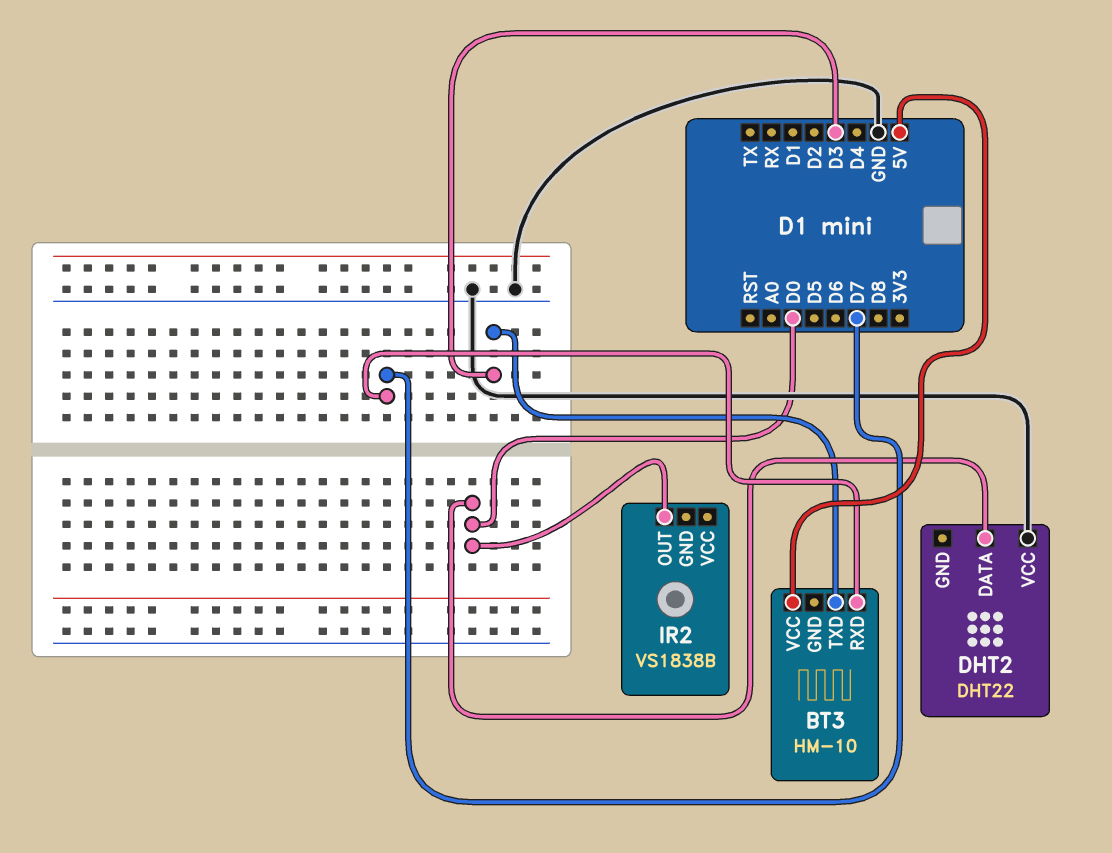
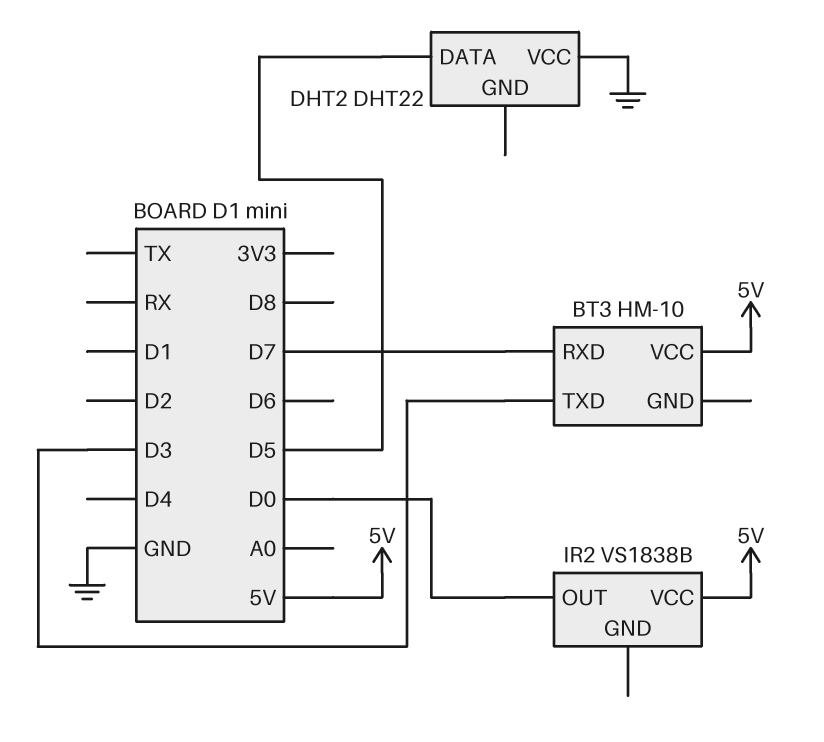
DHT2 pin DATA: D0 -> D5
IR2 pin VCC: none -> 5V

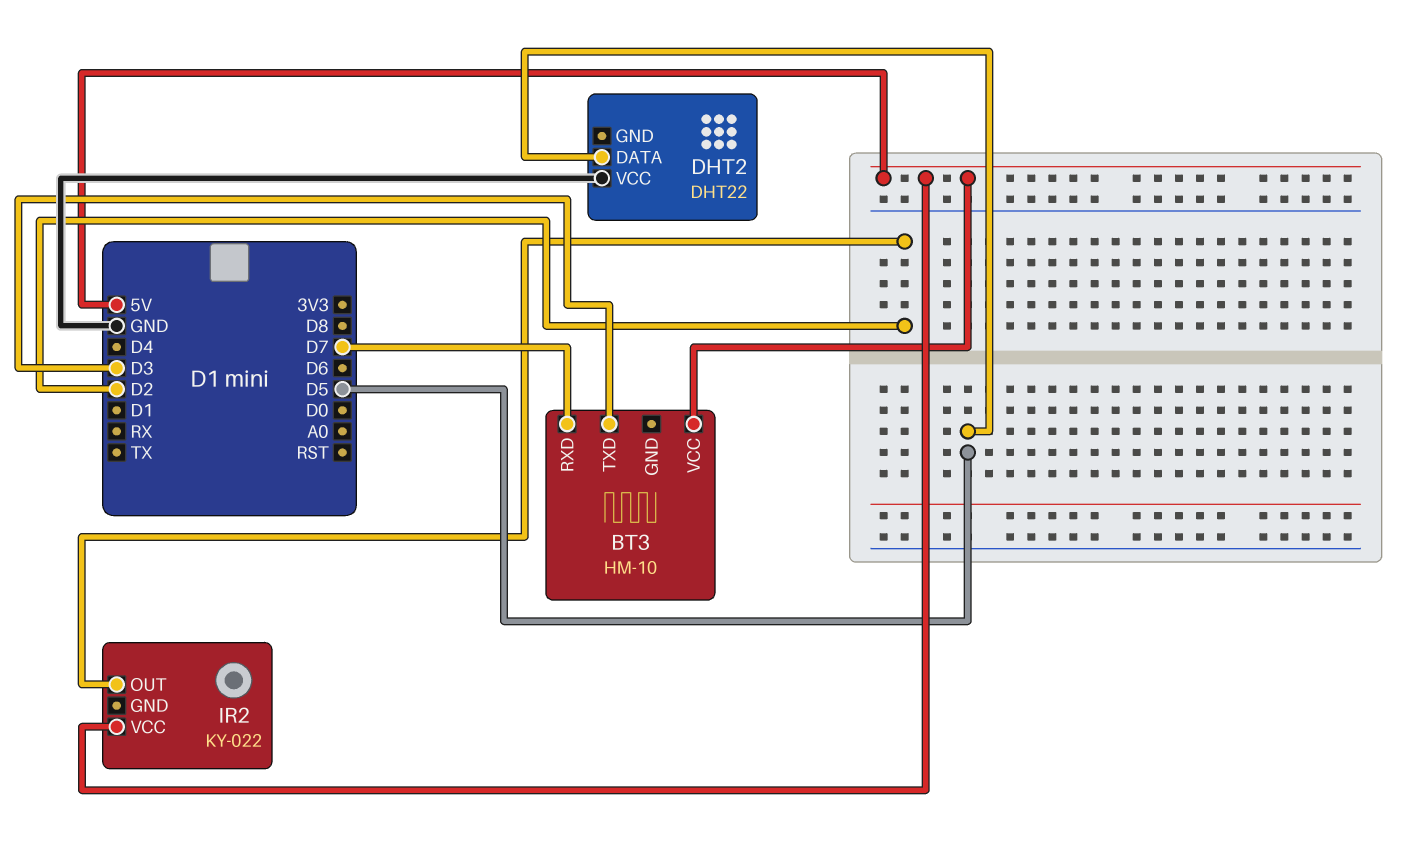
IR2: VS1838B -> KY-022
IR2 pin OUT: D0 -> D2

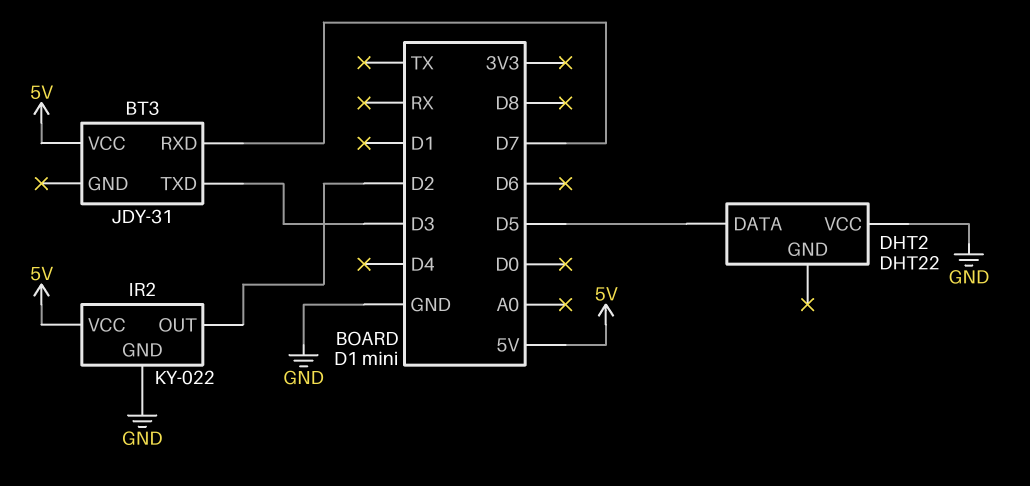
BT3: HM-10 -> JDY-31
IR2 pin GND: none -> GND

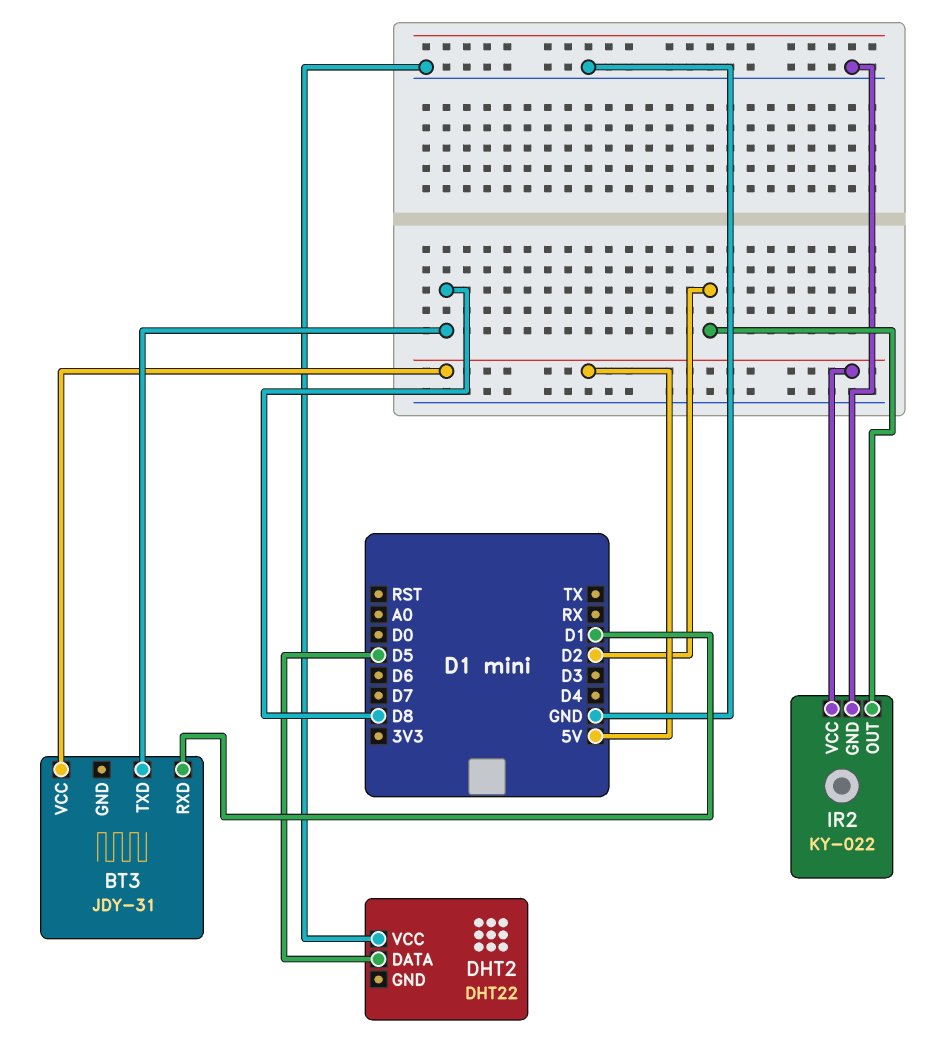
BT3 pin RXD: D7 -> D1
BT3 pin TXD: D3 -> D8

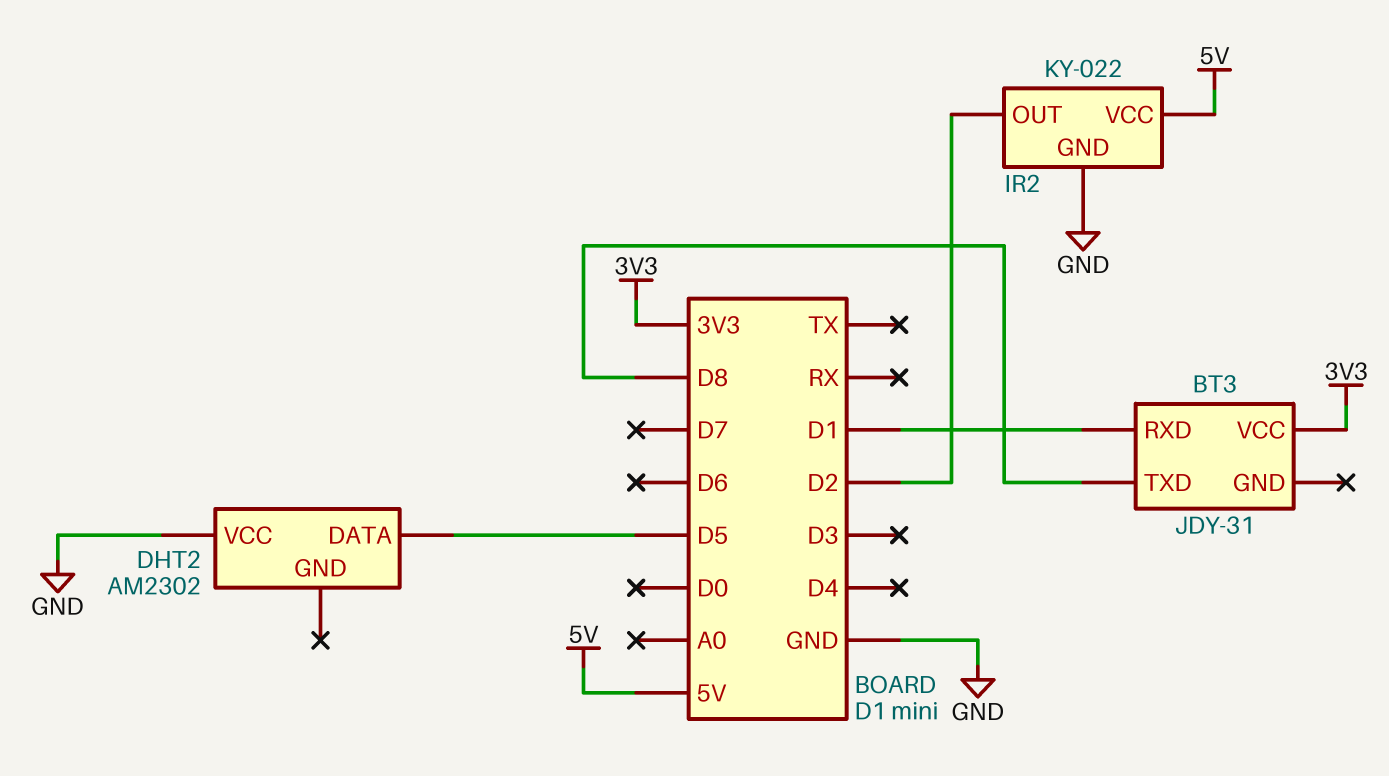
BT3 pin VCC: 5V -> 3V3
DHT2: DHT22 -> AM2302

